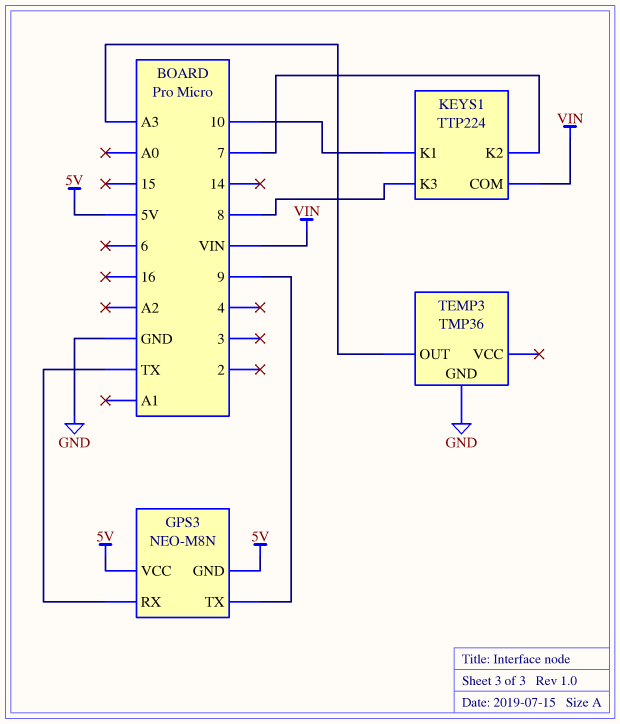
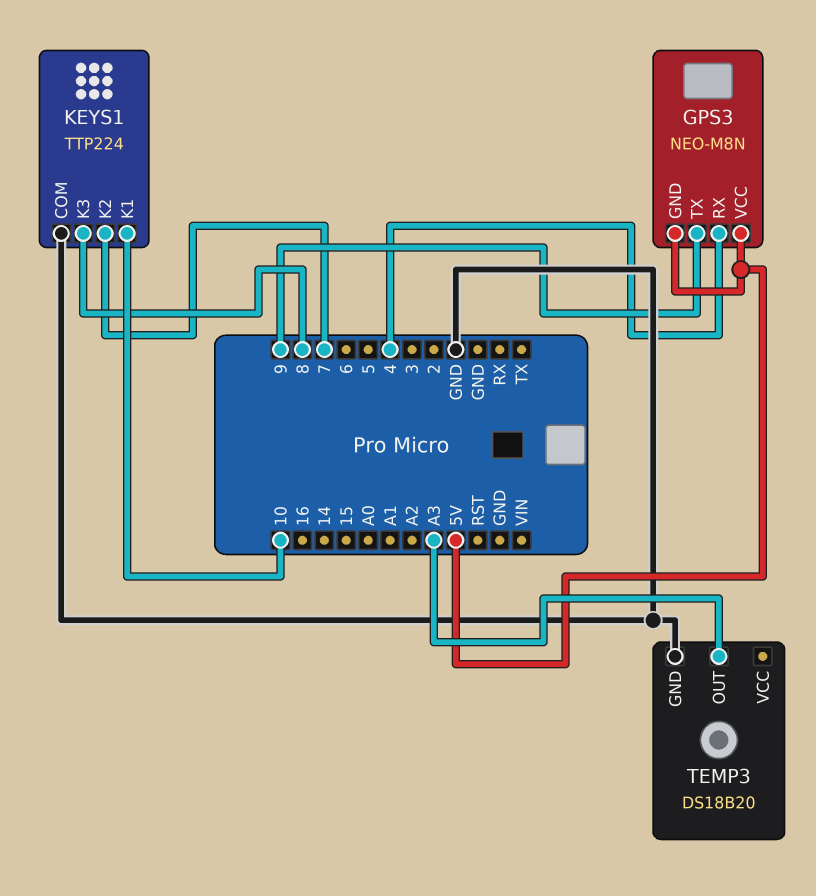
GPS3 pin RX: TX -> 4
KEYS1 pin COM: VIN -> GND
TEMP3: TMP36 -> DS18B20

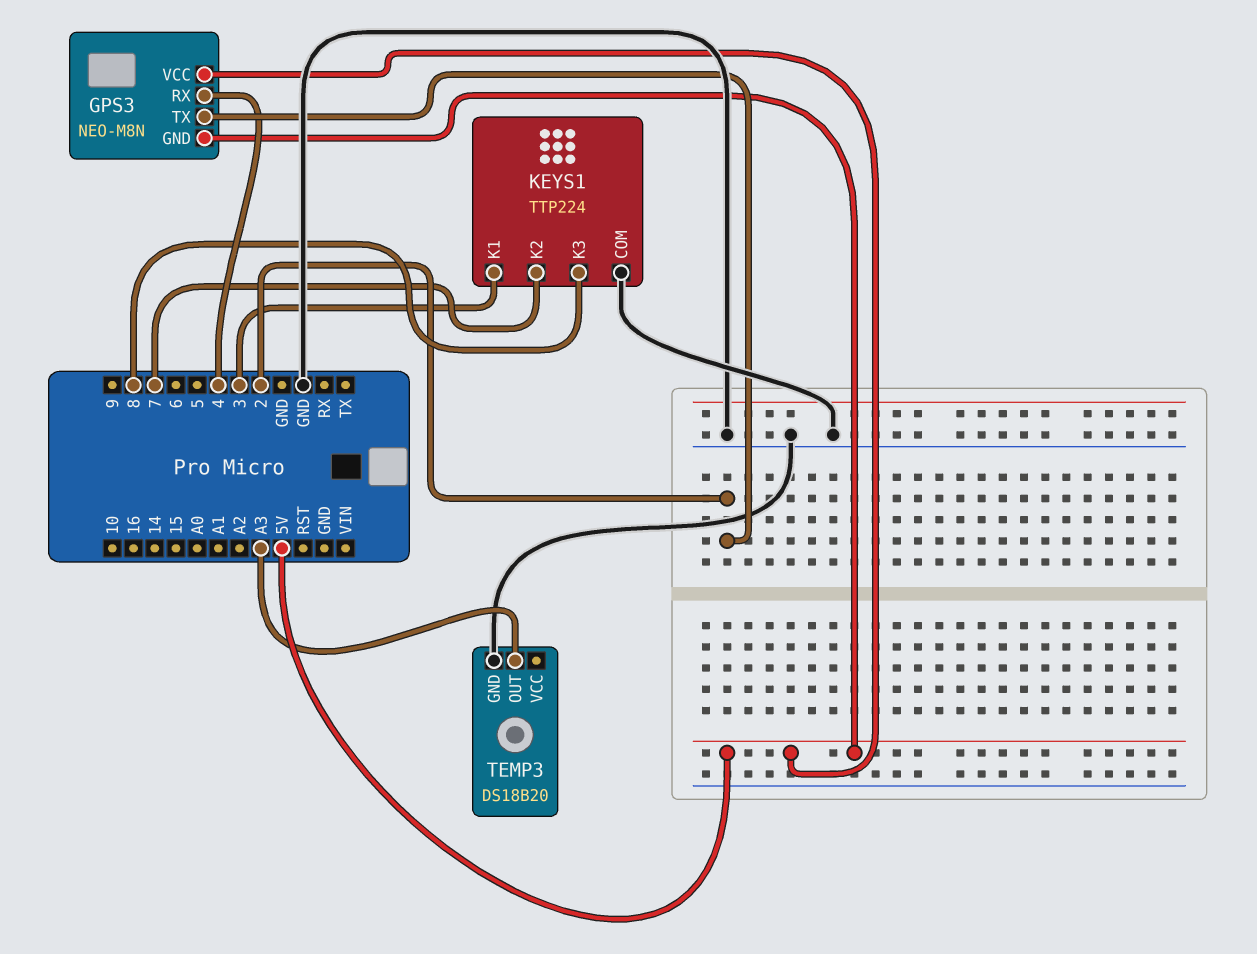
GPS3 pin TX: 9 -> 2
KEYS1 pin K1: 10 -> 3

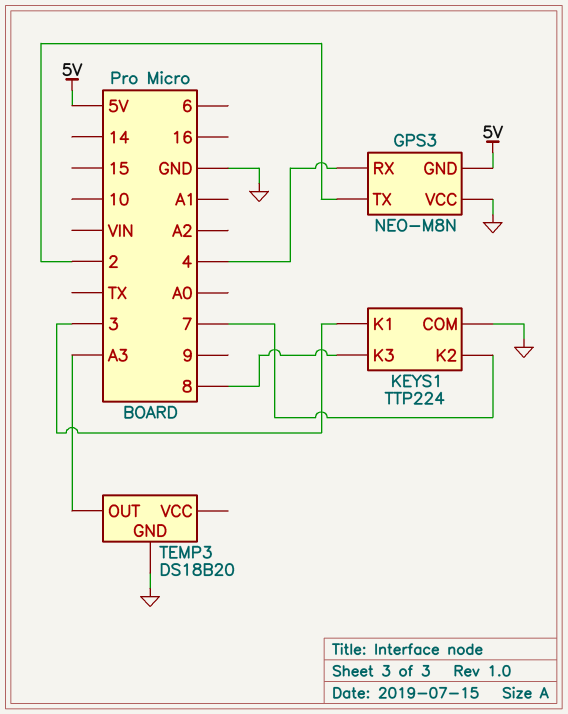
GPS3 pin VCC: 5V -> GND

